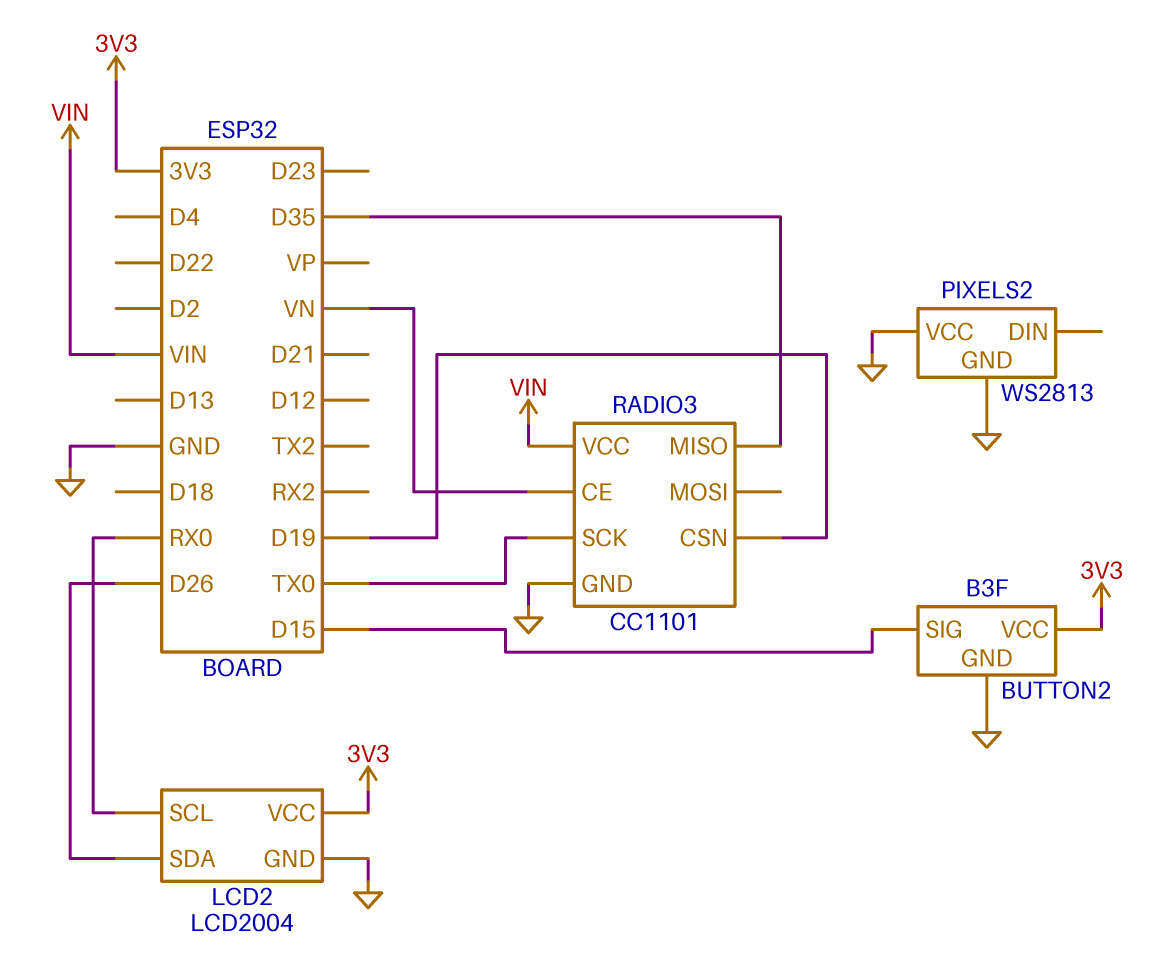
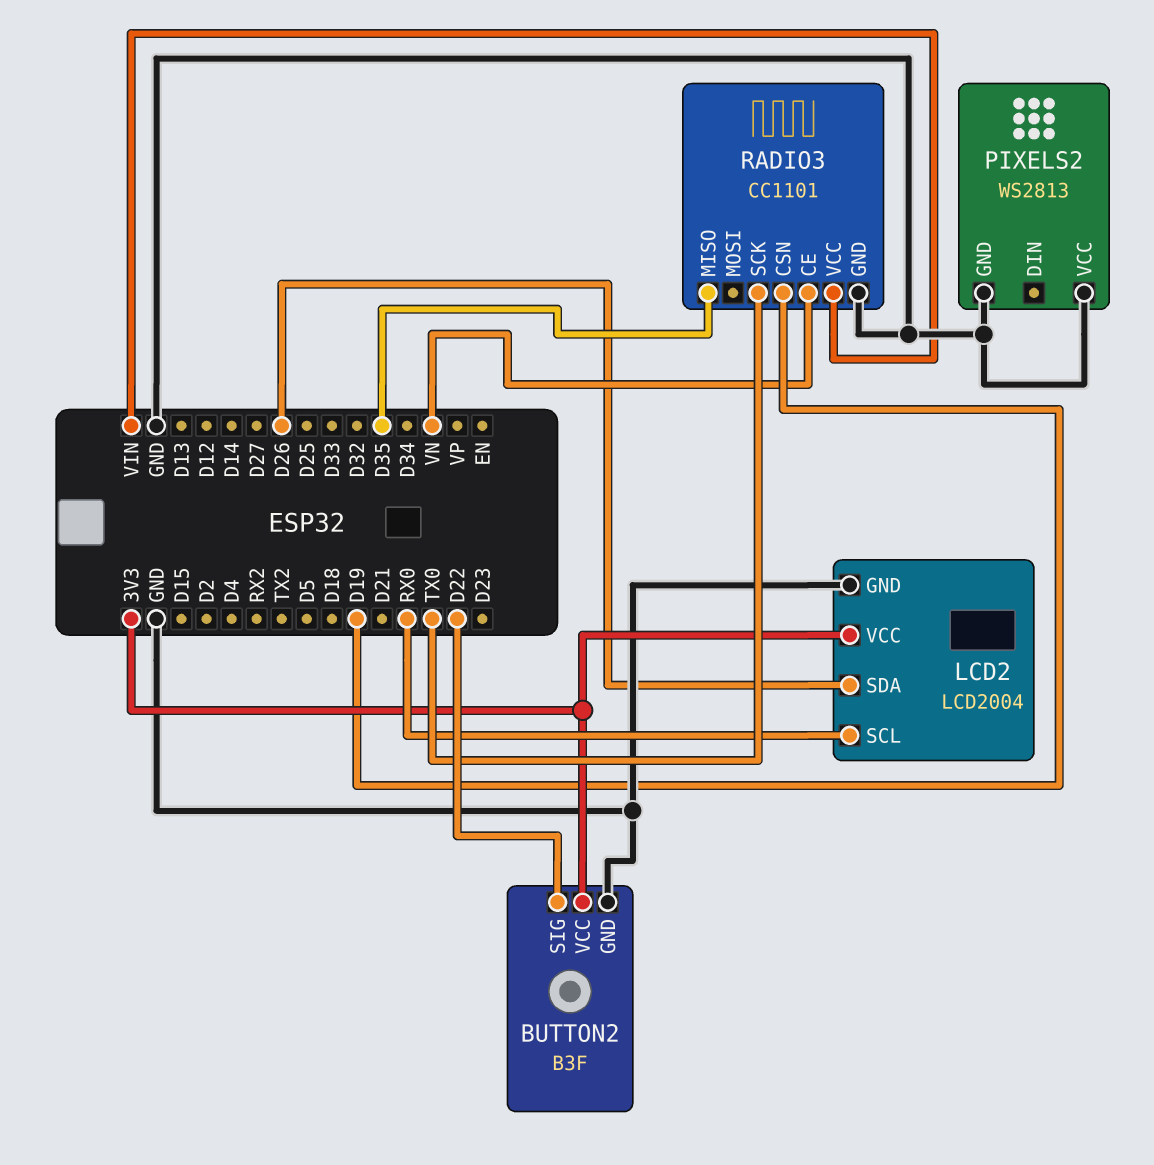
BUTTON2 pin SIG: D15 -> D22

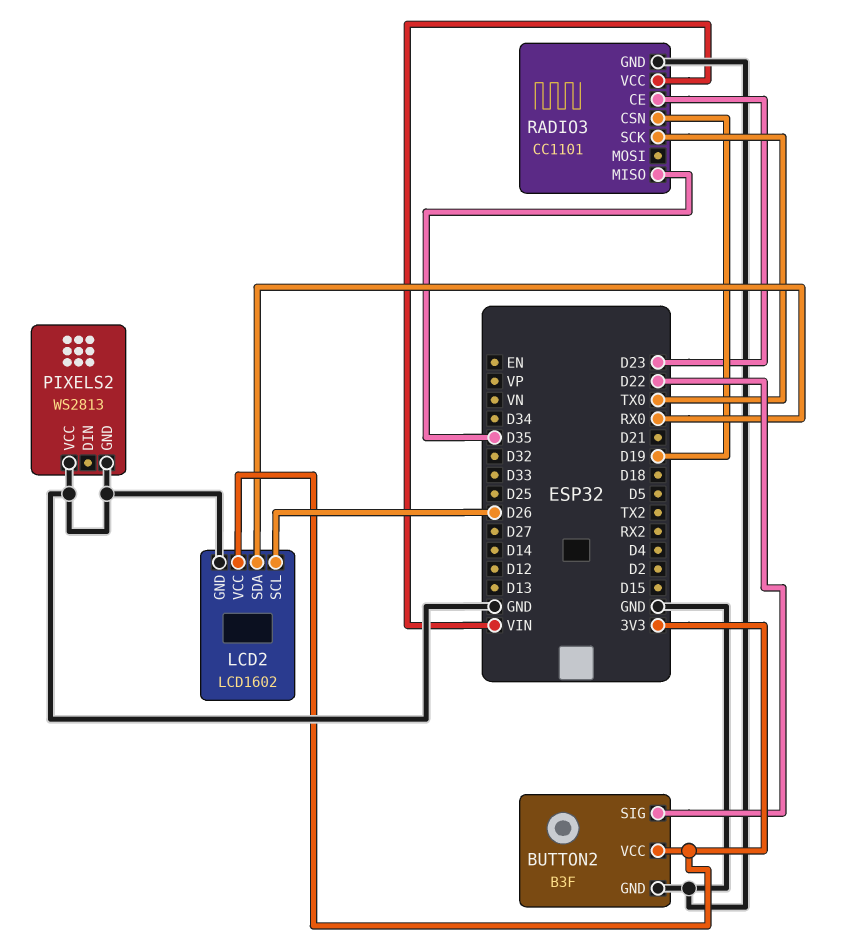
LCD2: LCD2004 -> LCD1602
LCD2 pin SCL: RX0 -> D26
LCD2 pin SDA: D26 -> RX0
RADIO3 pin CE: VN -> D23

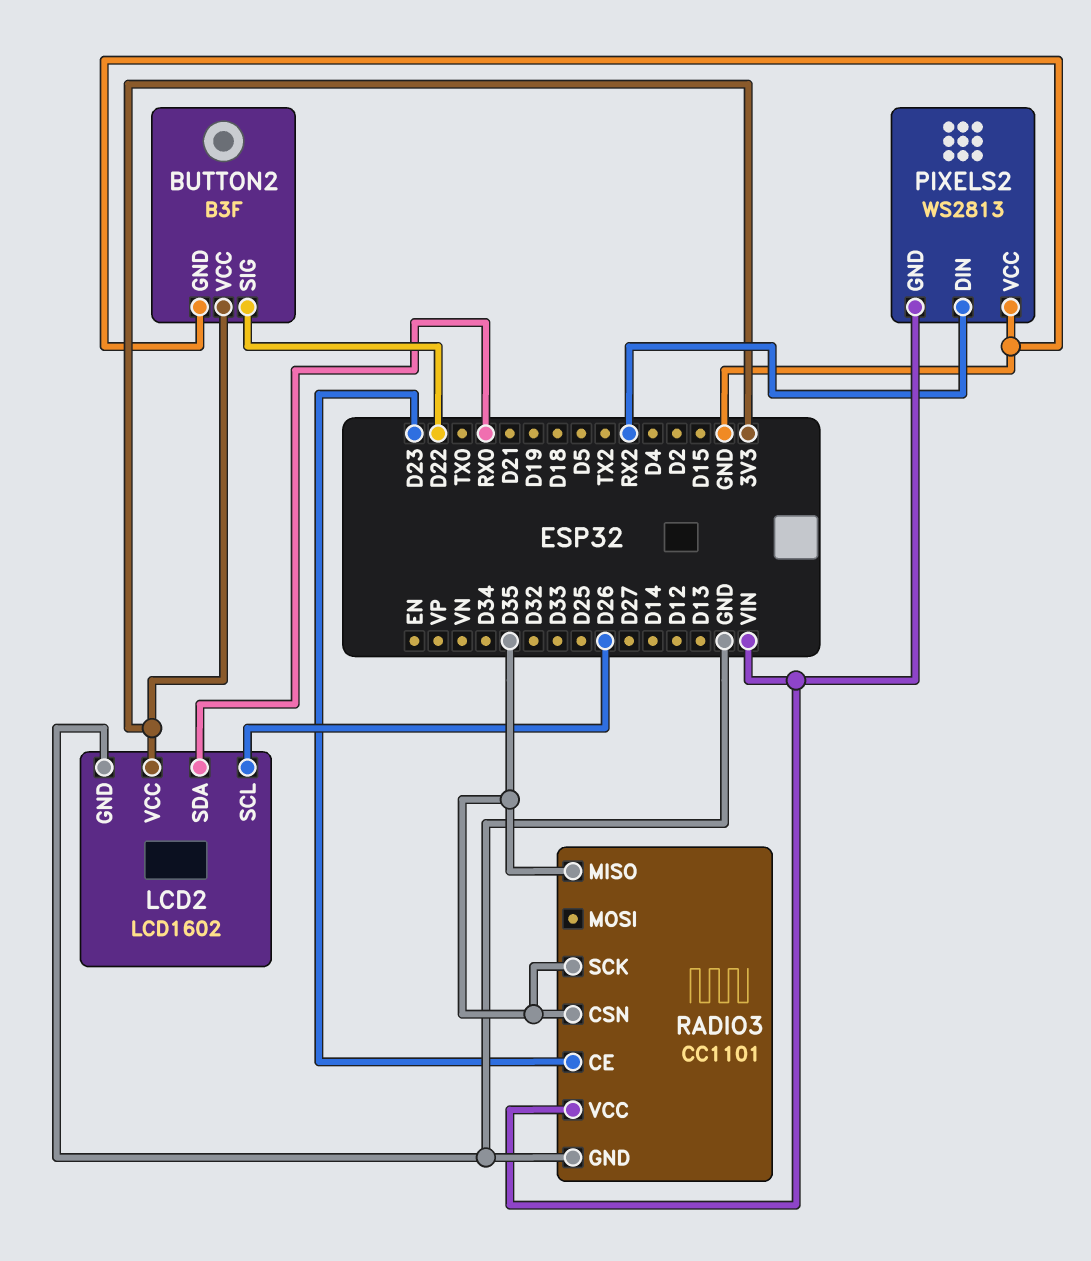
PIXELS2 pin DIN: none -> RX2
PIXELS2 pin GND: GND -> VIN
RADIO3 pin CSN: D19 -> D35
RADIO3 pin SCK: TX0 -> D35

